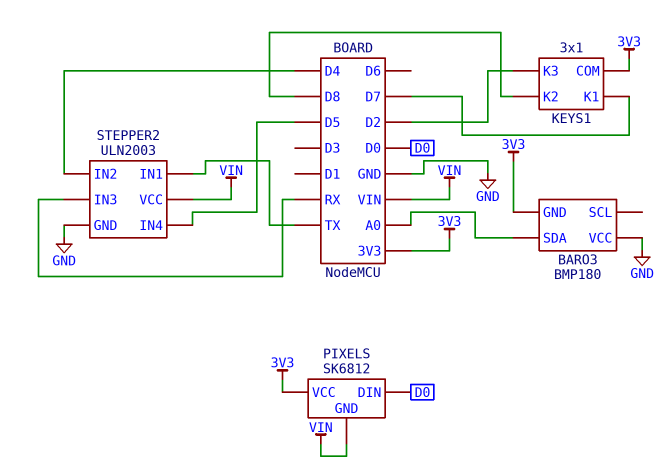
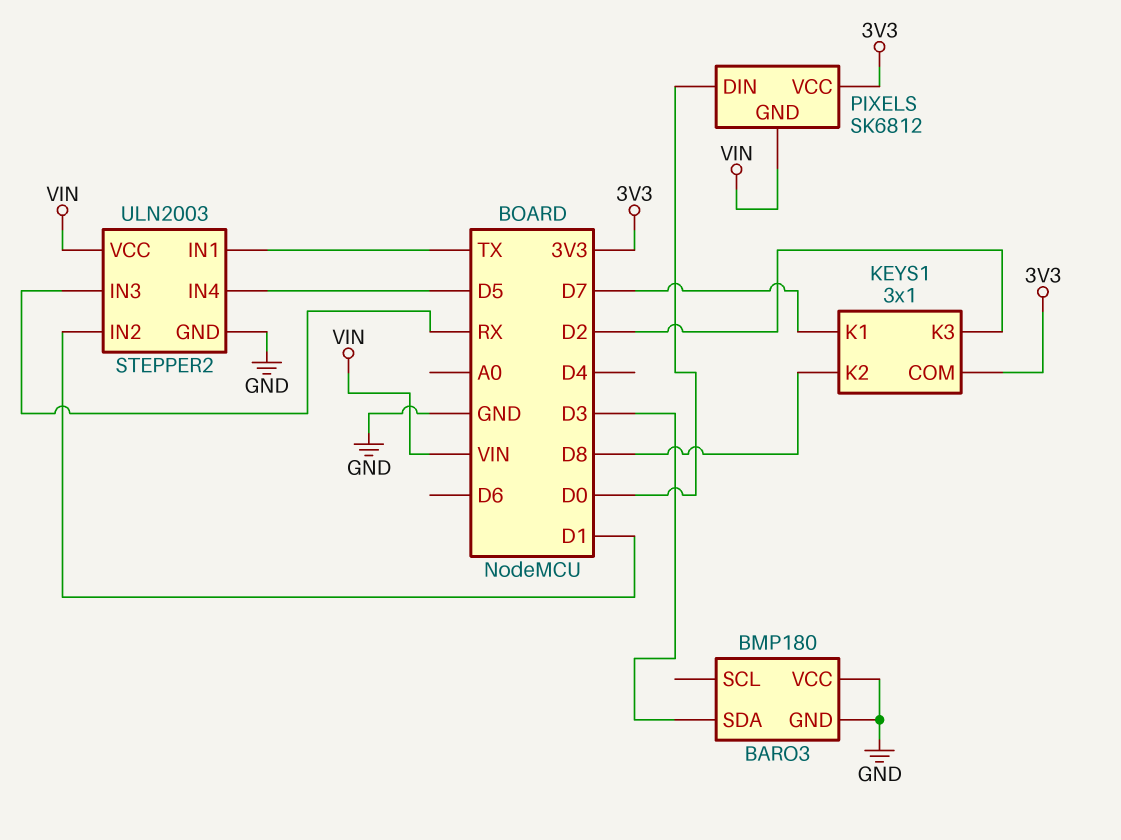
BARO3 pin GND: 3V3 -> GND
BARO3 pin SDA: A0 -> D3
STEPPER2 pin IN2: D4 -> D1

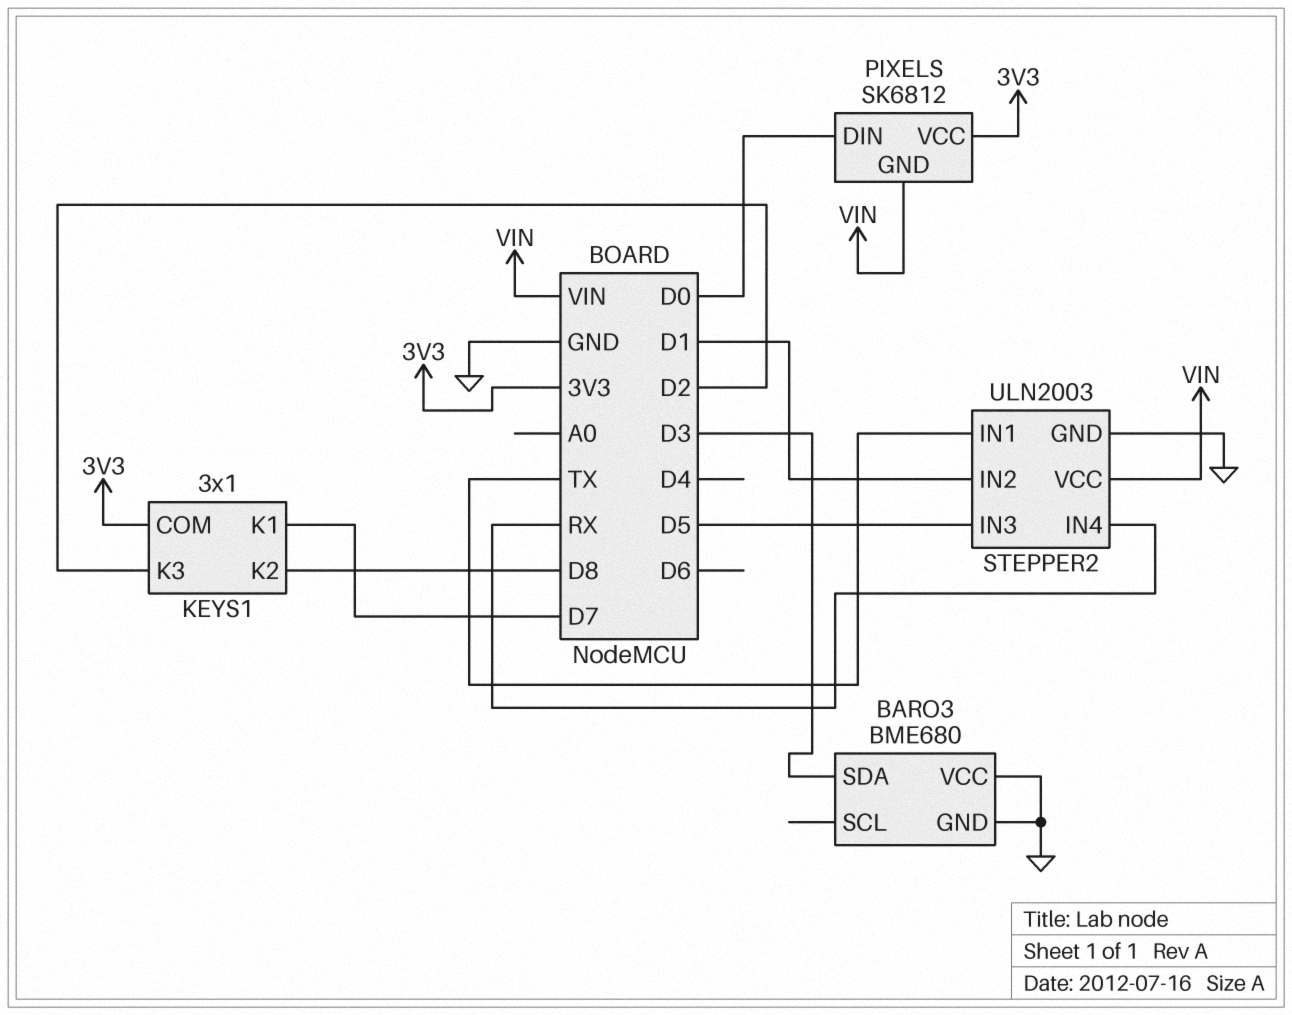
BARO3: BMP180 -> BME680
STEPPER2 pin IN3: RX -> D5
STEPPER2 pin IN4: D5 -> RX

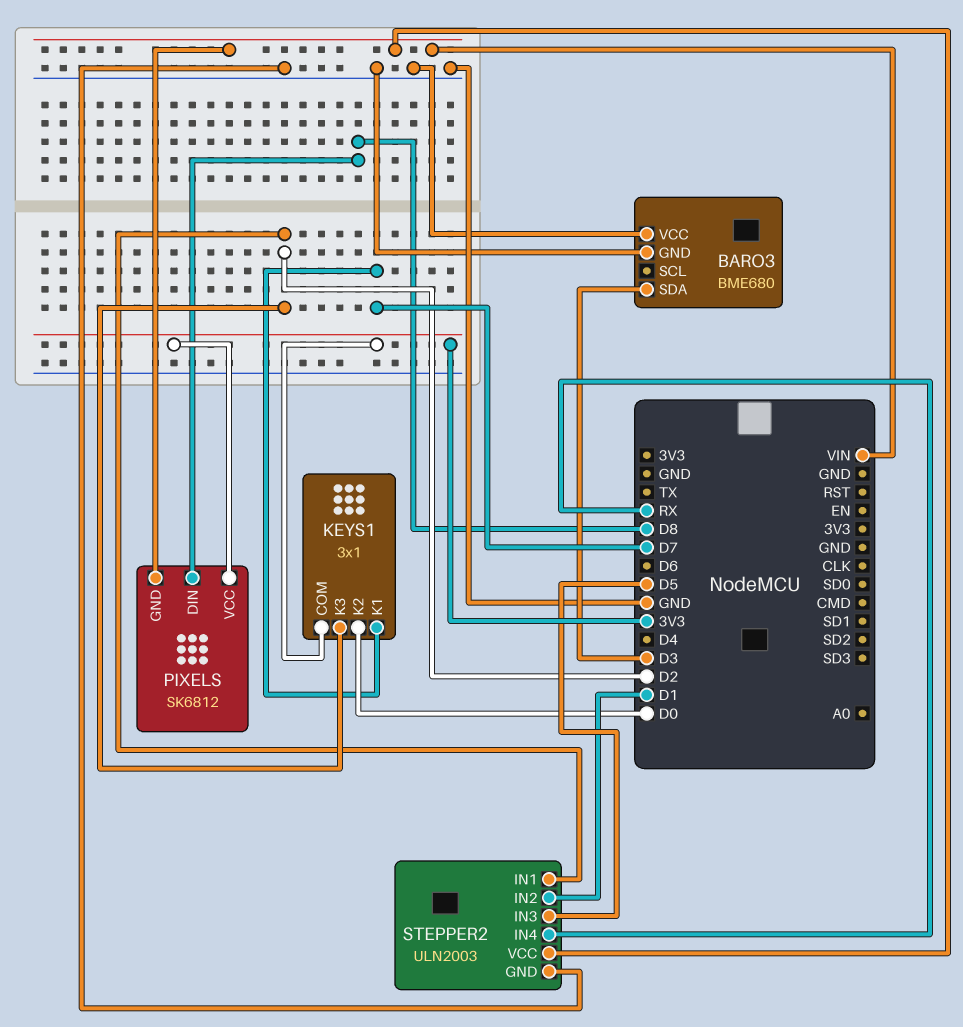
KEYS1 pin K2: D8 -> D0
PIXELS pin DIN: D0 -> D8
STEPPER2 pin IN1: TX -> D2

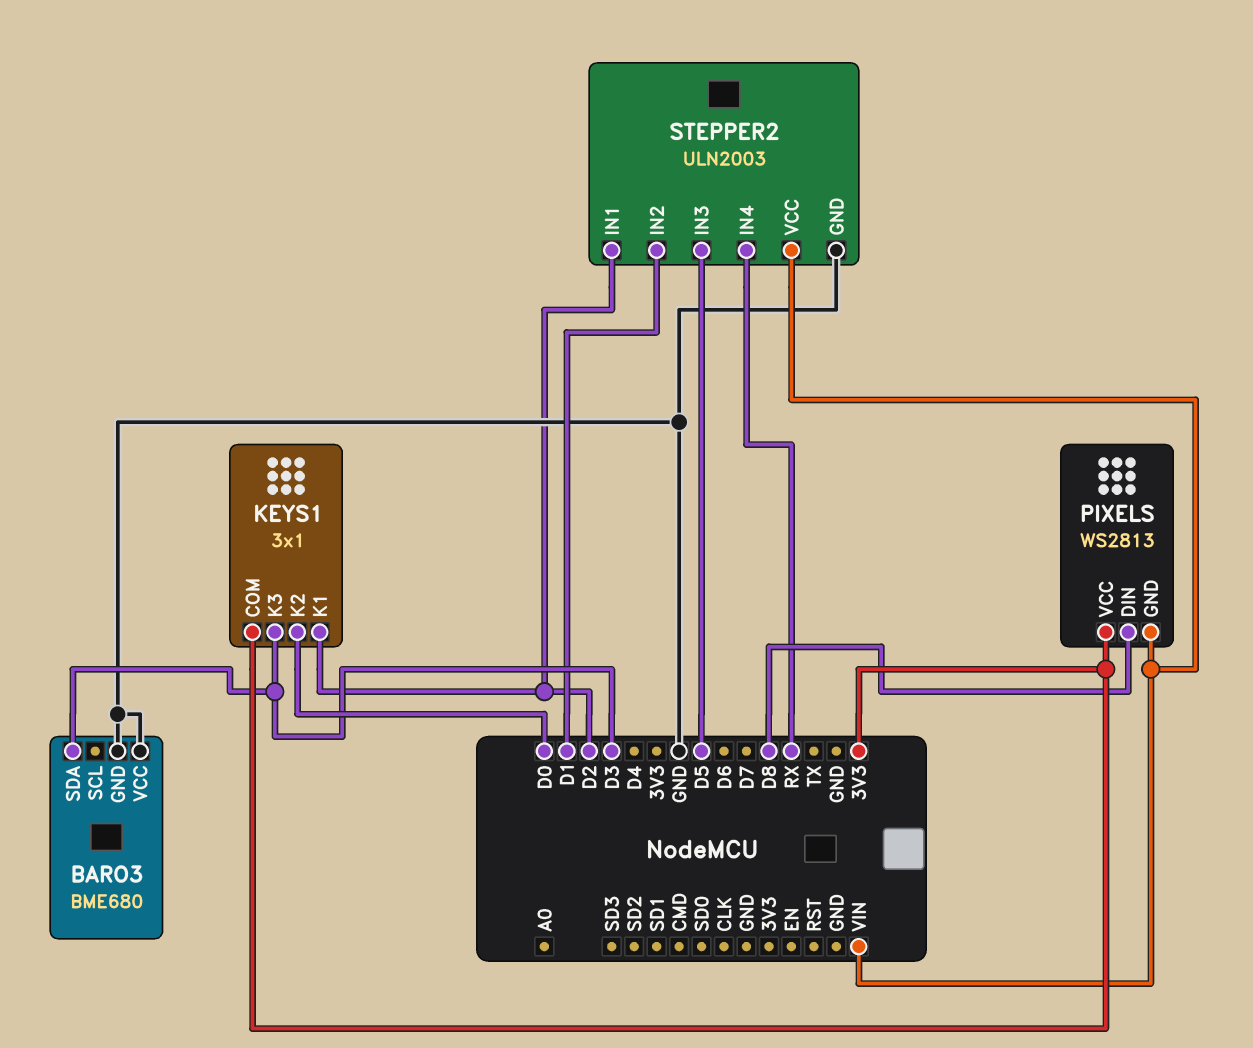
KEYS1 pin K1: D7 -> D2
KEYS1 pin K3: D2 -> D3
PIXELS: SK6812 -> WS2813

